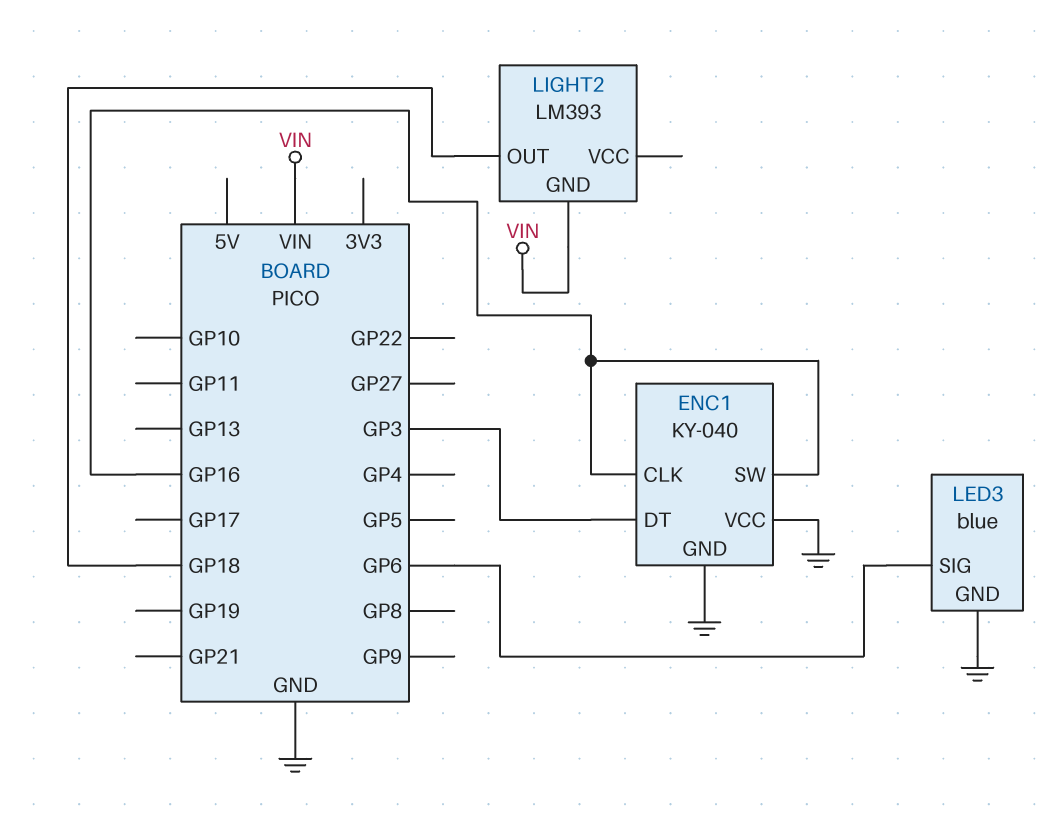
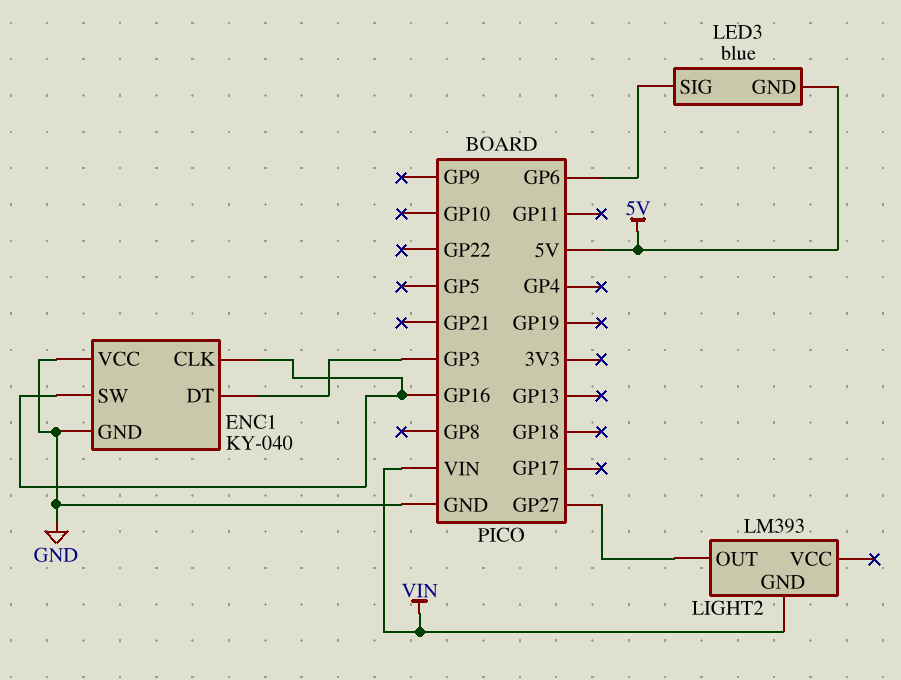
LED3 pin GND: GND -> 5V
LIGHT2 pin OUT: GP18 -> GP27

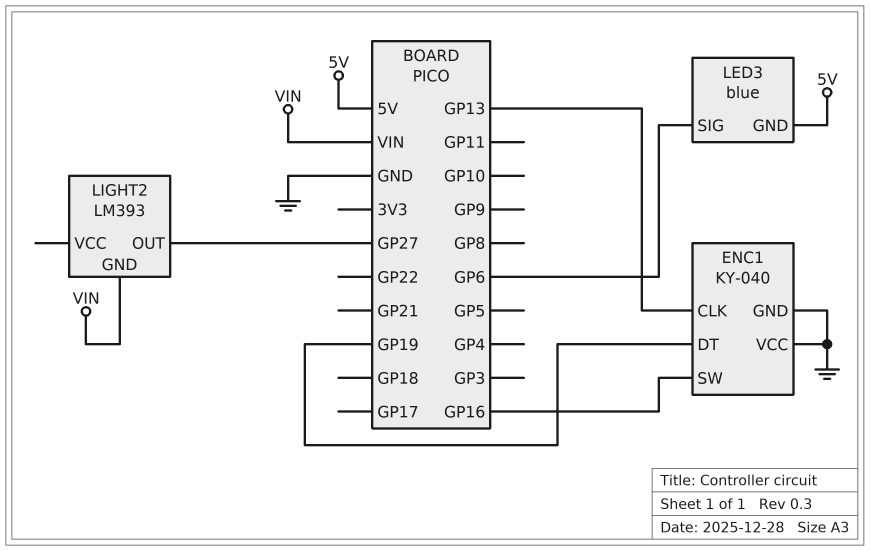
ENC1 pin CLK: GP16 -> GP13
ENC1 pin DT: GP3 -> GP19

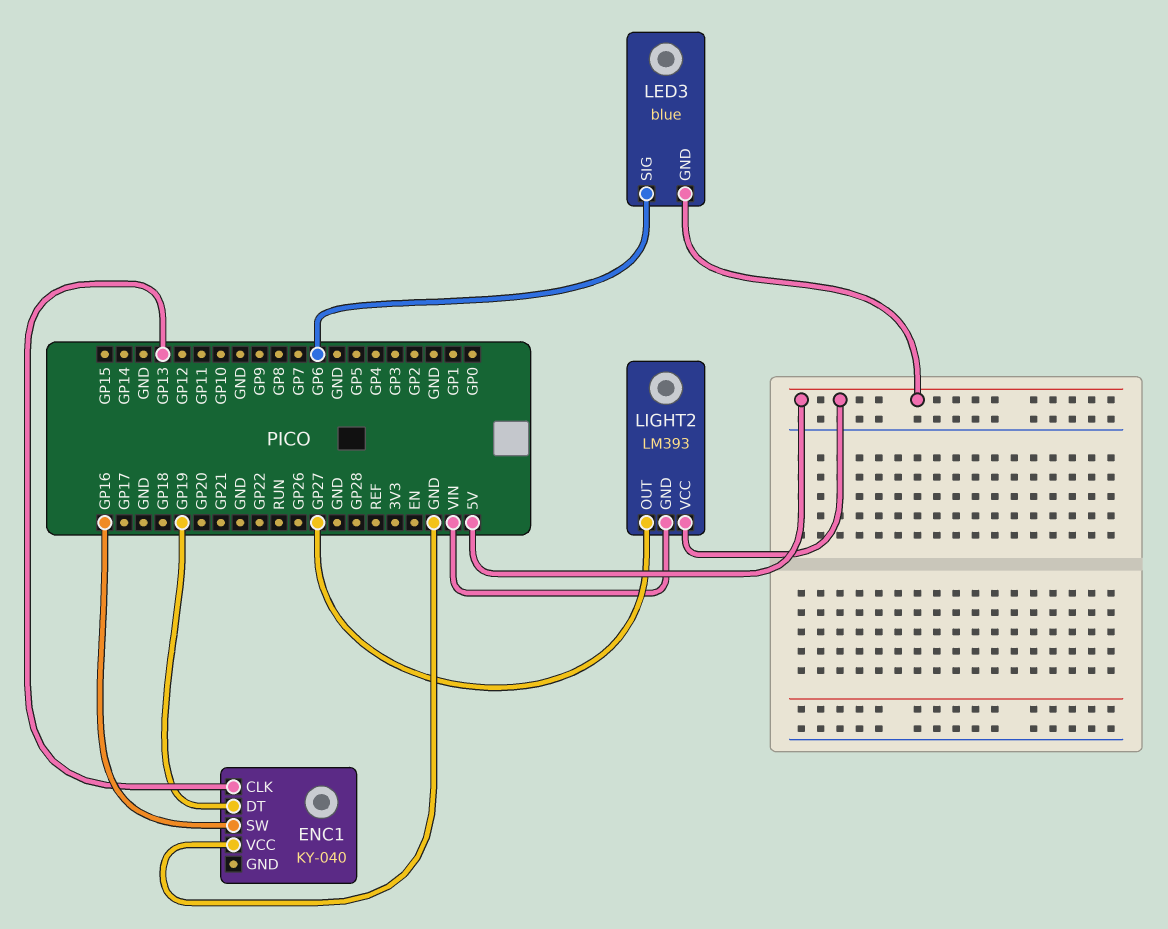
ENC1 pin GND: GND -> none
LIGHT2 pin VCC: none -> 5V

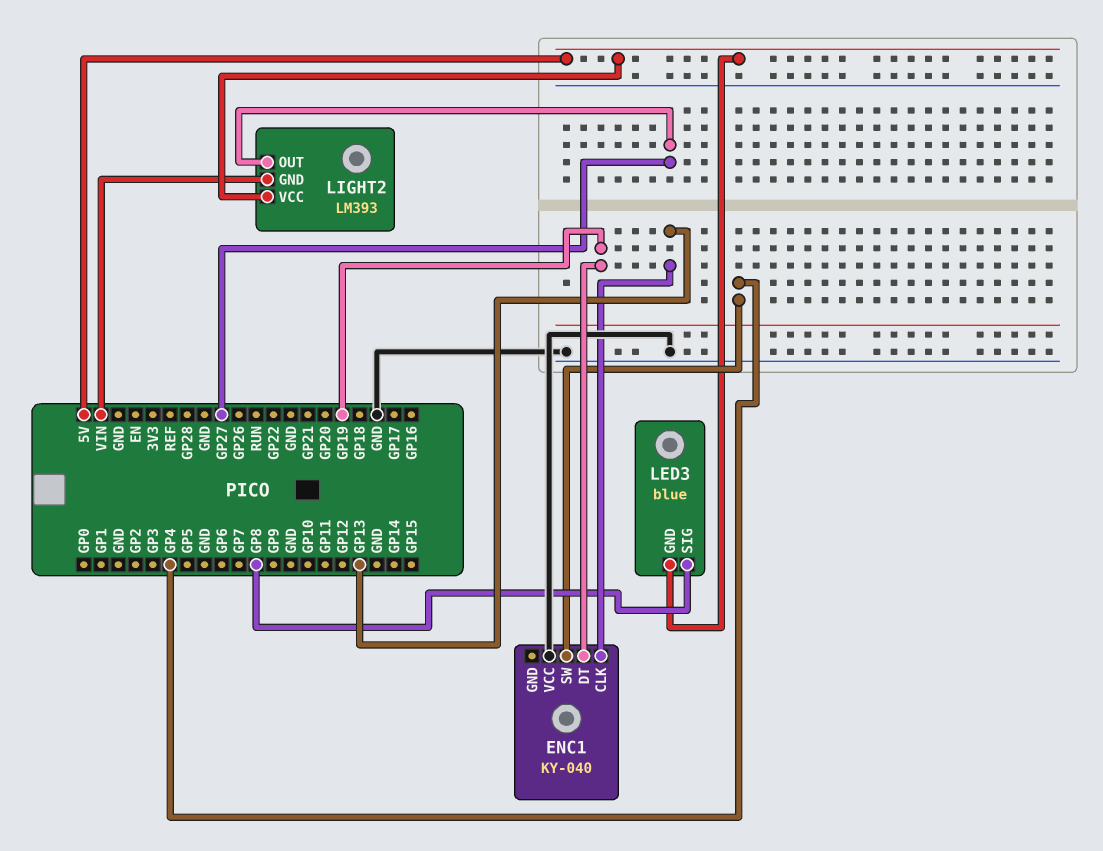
ENC1 pin SW: GP16 -> GP4
LED3 pin SIG: GP6 -> GP8

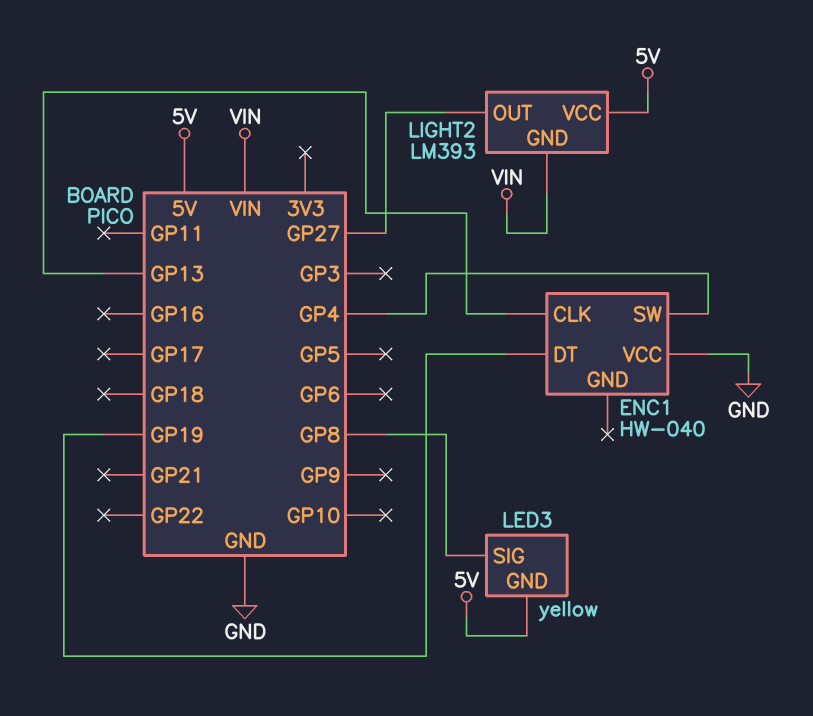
ENC1: KY-040 -> HW-040
LED3: blue -> yellow

